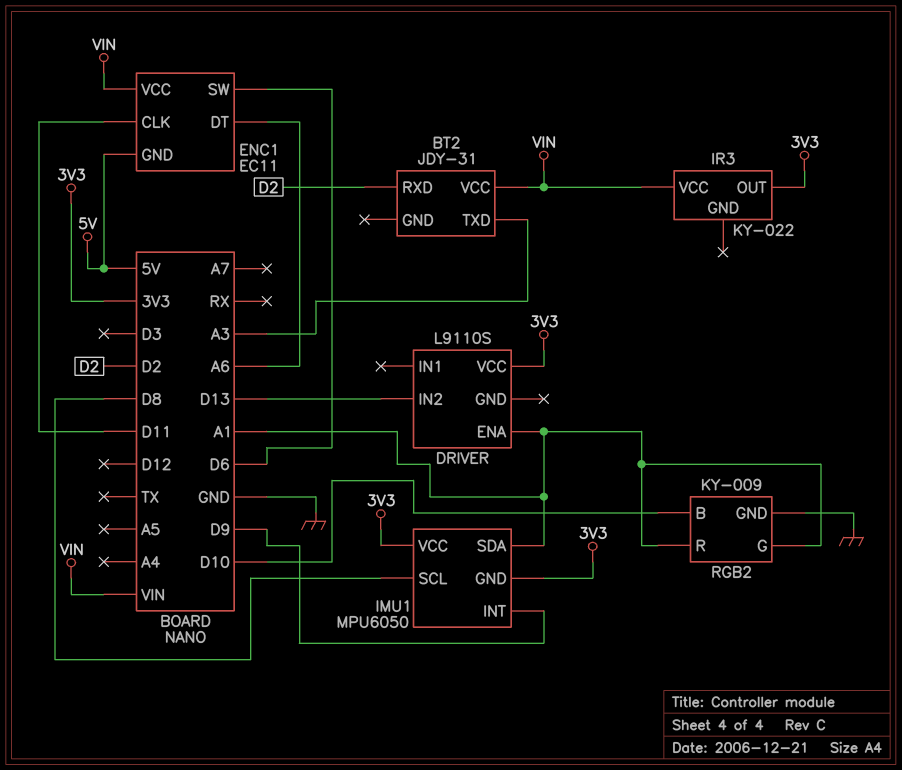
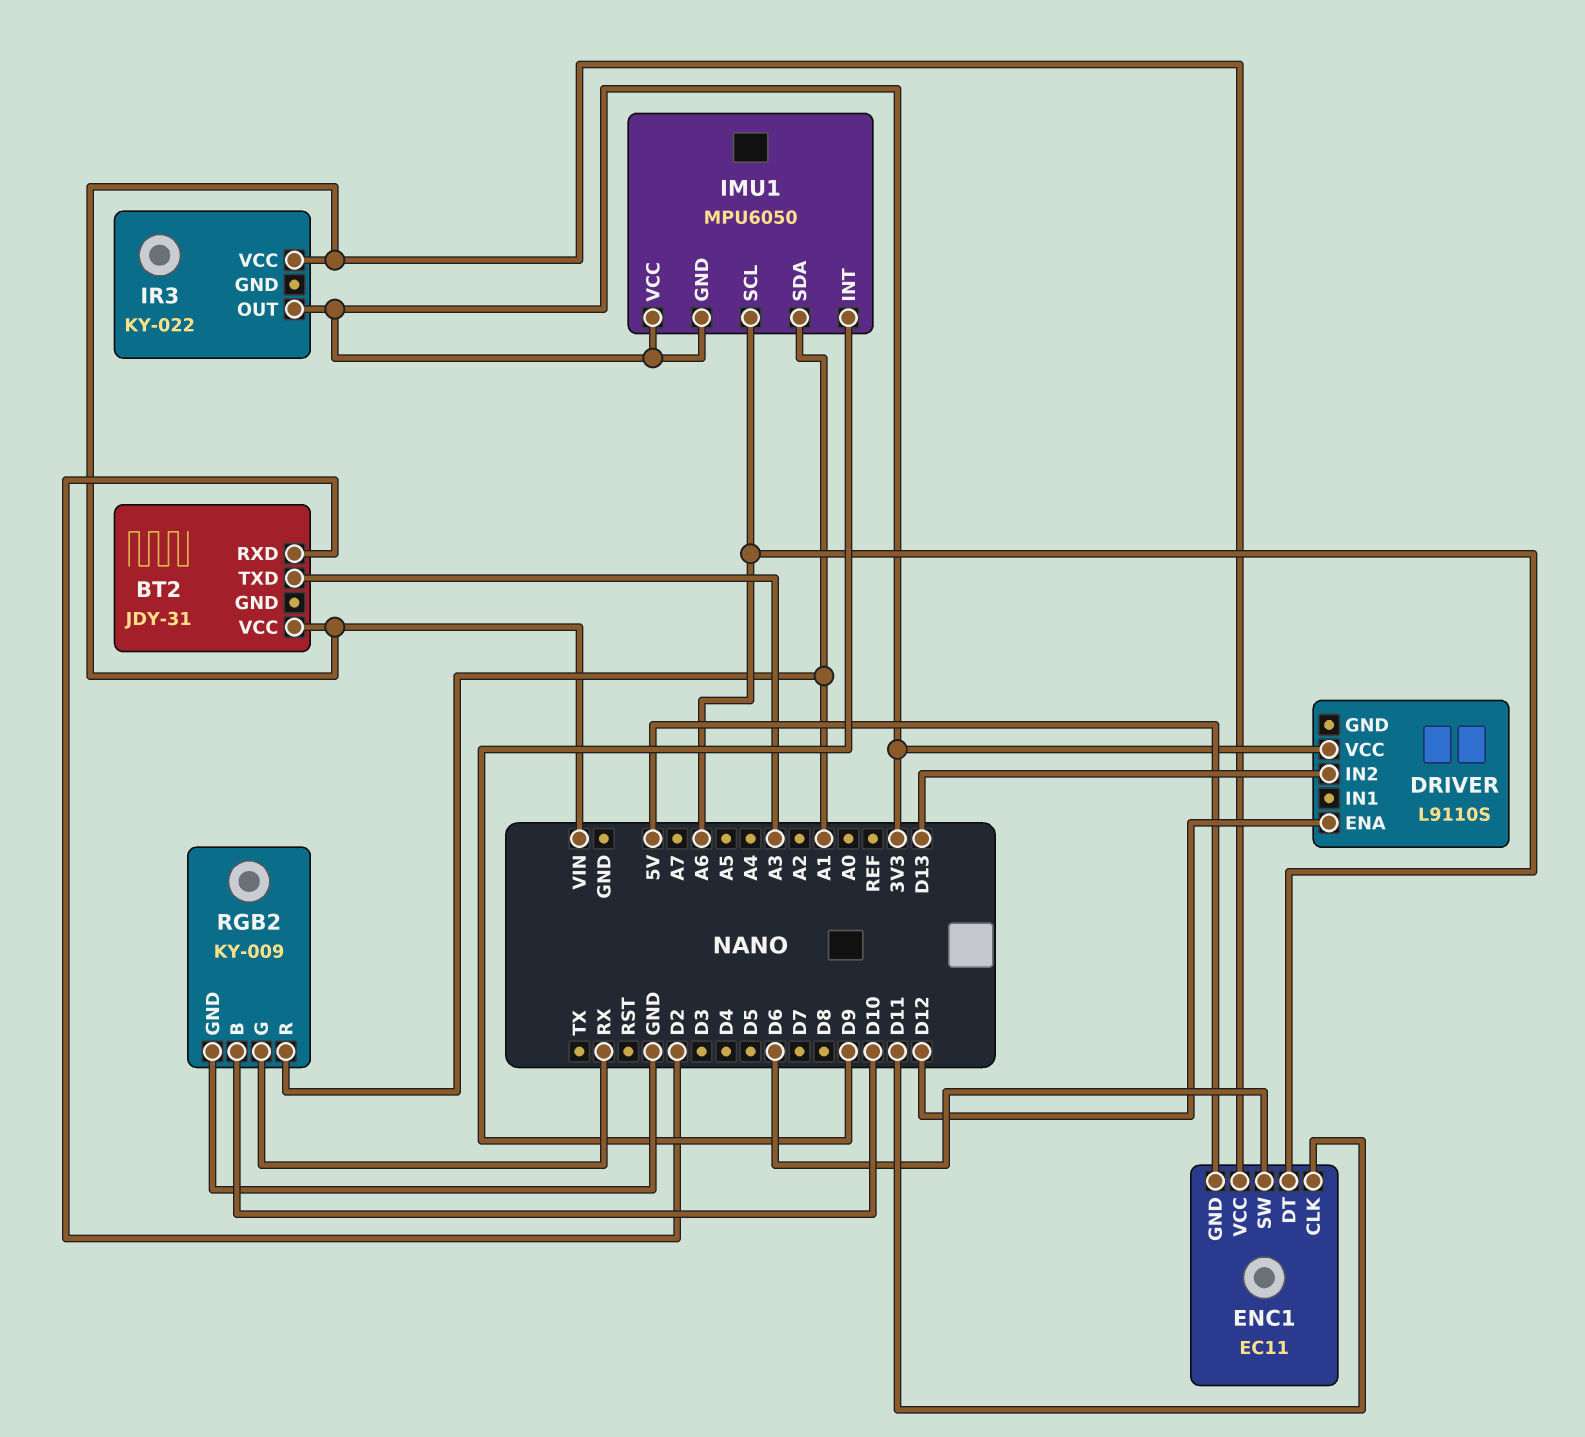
DRIVER pin ENA: A1 -> D12
IMU1 pin SCL: D8 -> A6
RGB2 pin G: A1 -> RX

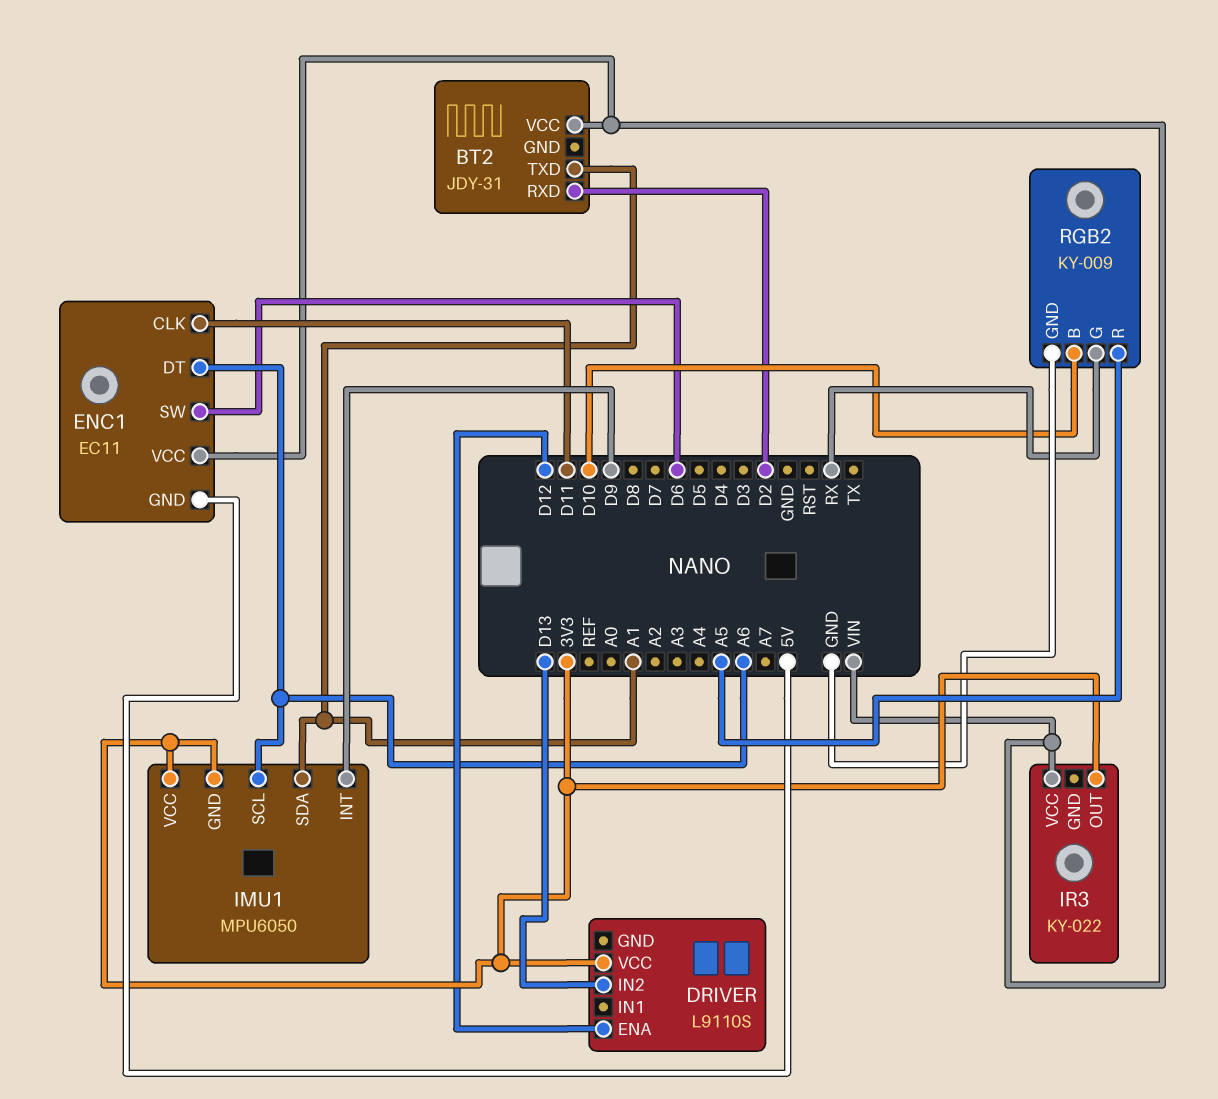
BT2 pin TXD: A3 -> A1
RGB2 pin R: A1 -> A5

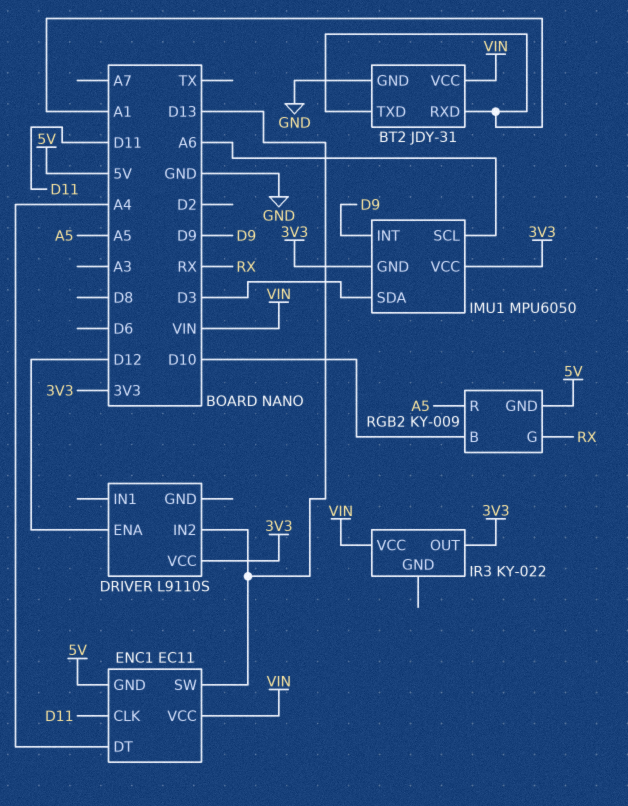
BT2 pin GND: none -> GND
BT2 pin RXD: D2 -> A1
ENC1 pin DT: A6 -> A4
ENC1 pin SW: D6 -> D13
IMU1 pin SDA: A1 -> D3
RGB2 pin GND: GND -> 5V

